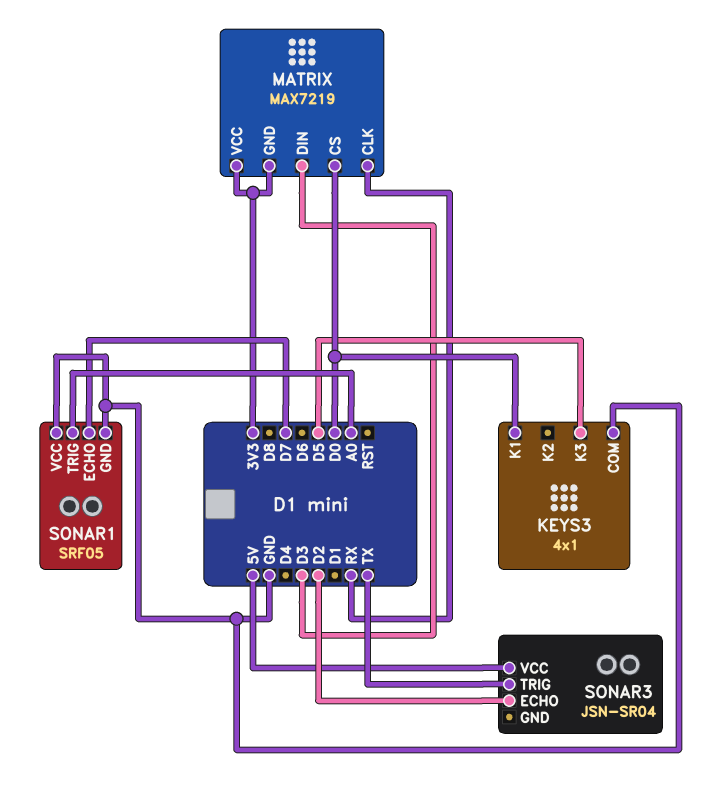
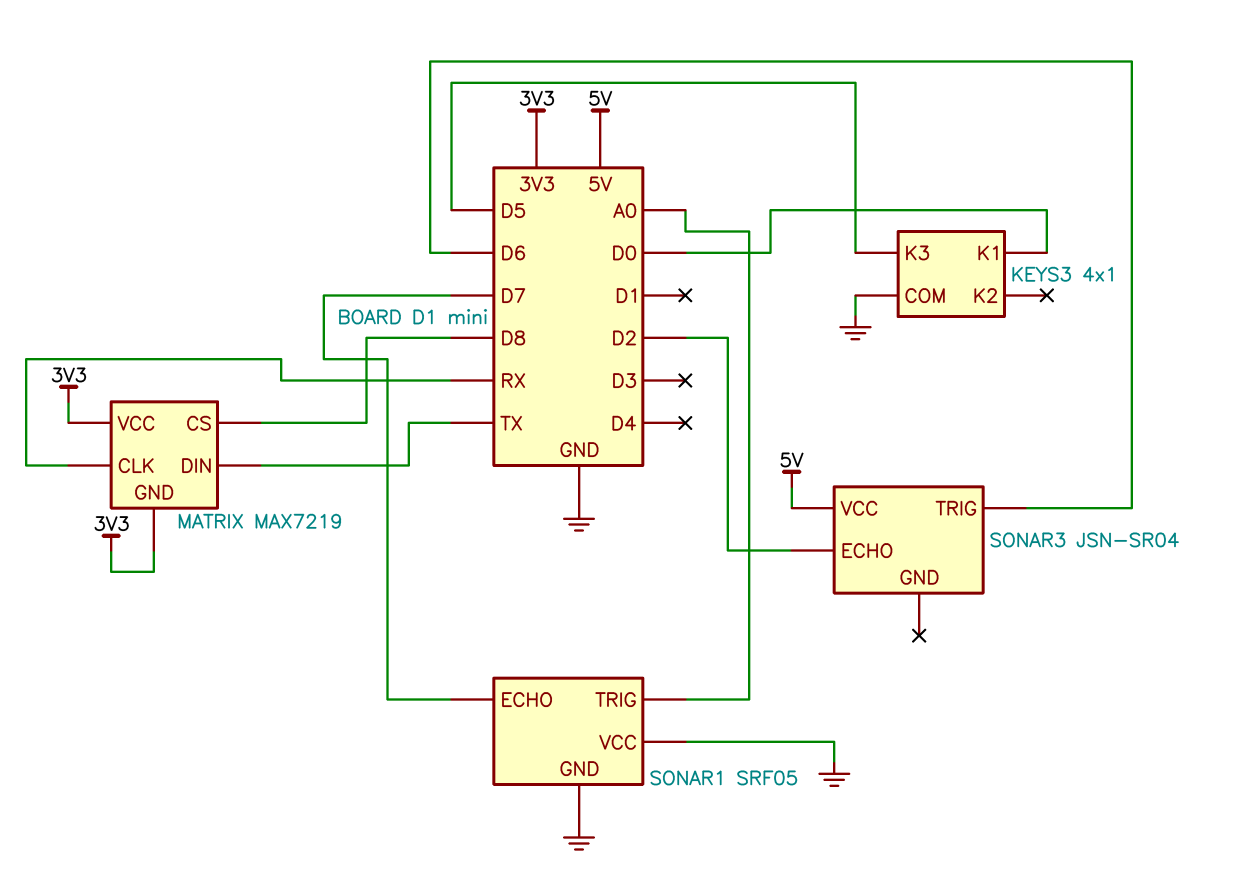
MATRIX pin CS: D0 -> D8
MATRIX pin DIN: D3 -> TX
SONAR3 pin TRIG: TX -> D6

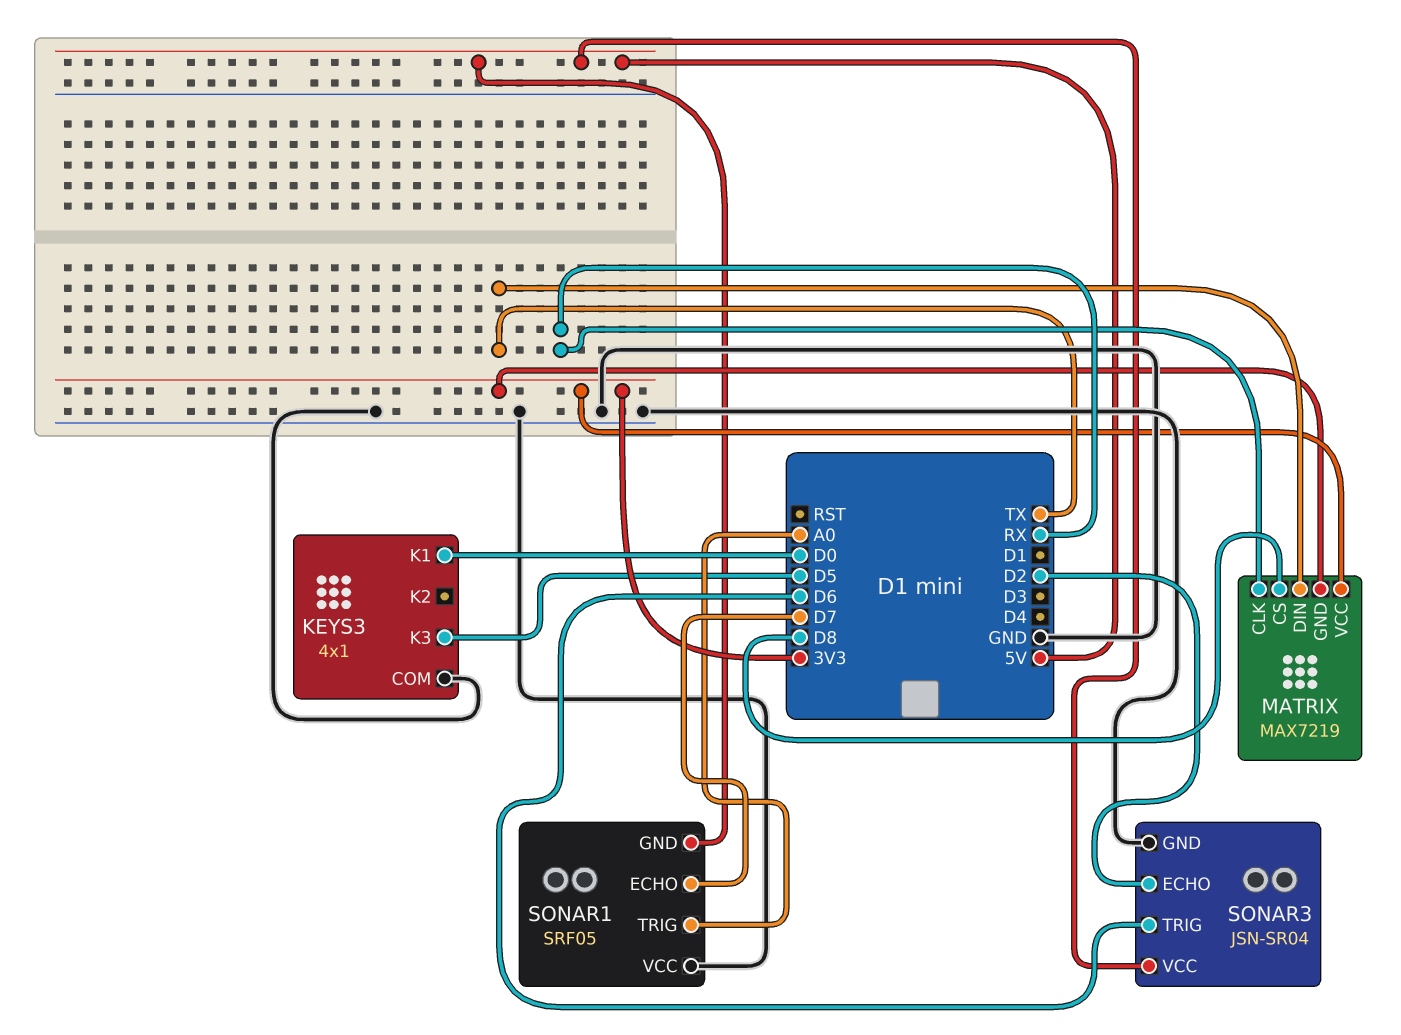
SONAR1 pin GND: GND -> 5V
SONAR3 pin GND: none -> GND

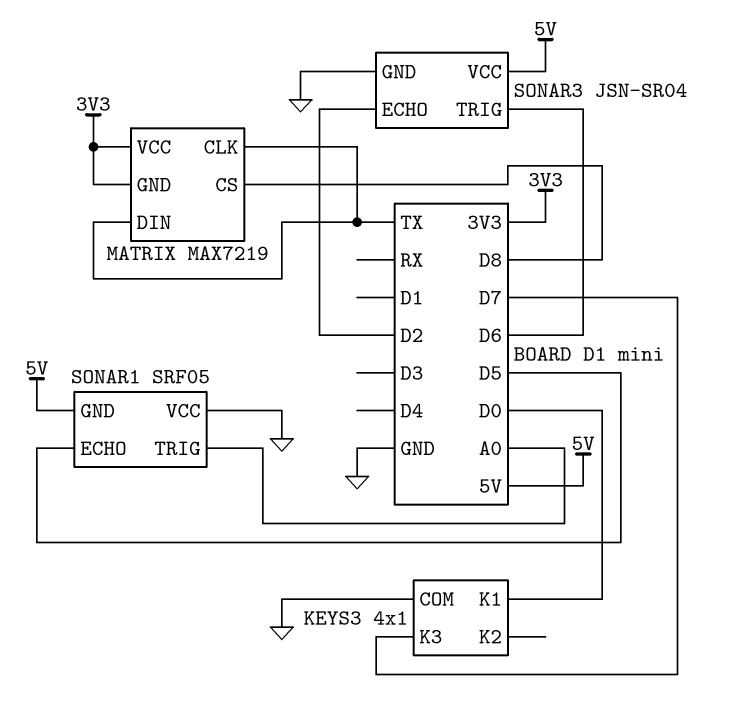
KEYS3 pin K3: D5 -> D7
MATRIX pin CLK: RX -> TX
SONAR1 pin ECHO: D7 -> D5

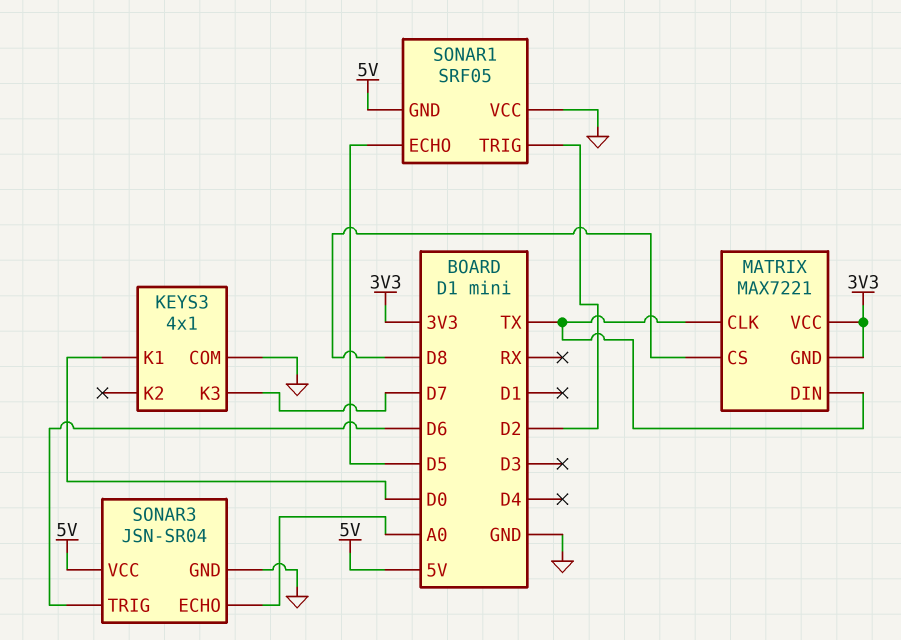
MATRIX: MAX7219 -> MAX7221
SONAR1 pin TRIG: A0 -> D2
SONAR3 pin ECHO: D2 -> A0

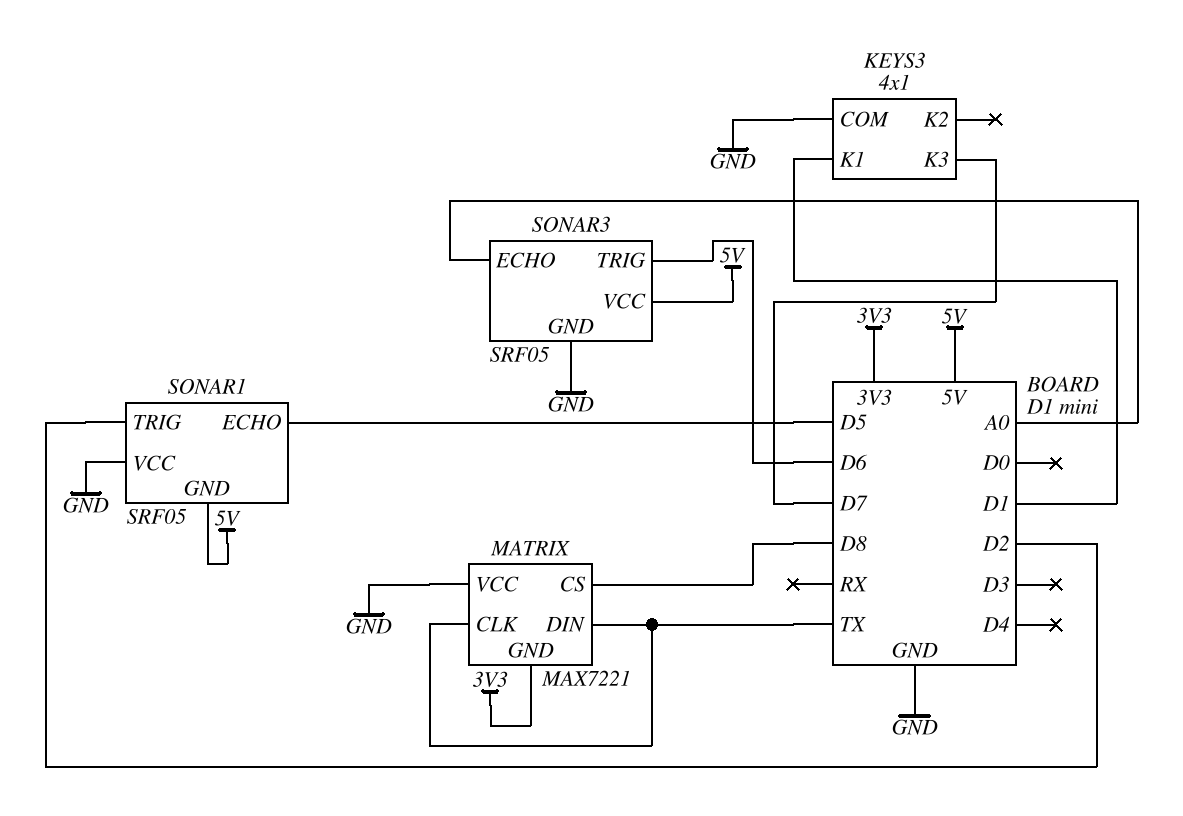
KEYS3 pin K1: D0 -> D1
MATRIX pin VCC: 3V3 -> GND
SONAR3: JSN-SR04 -> SRF05

